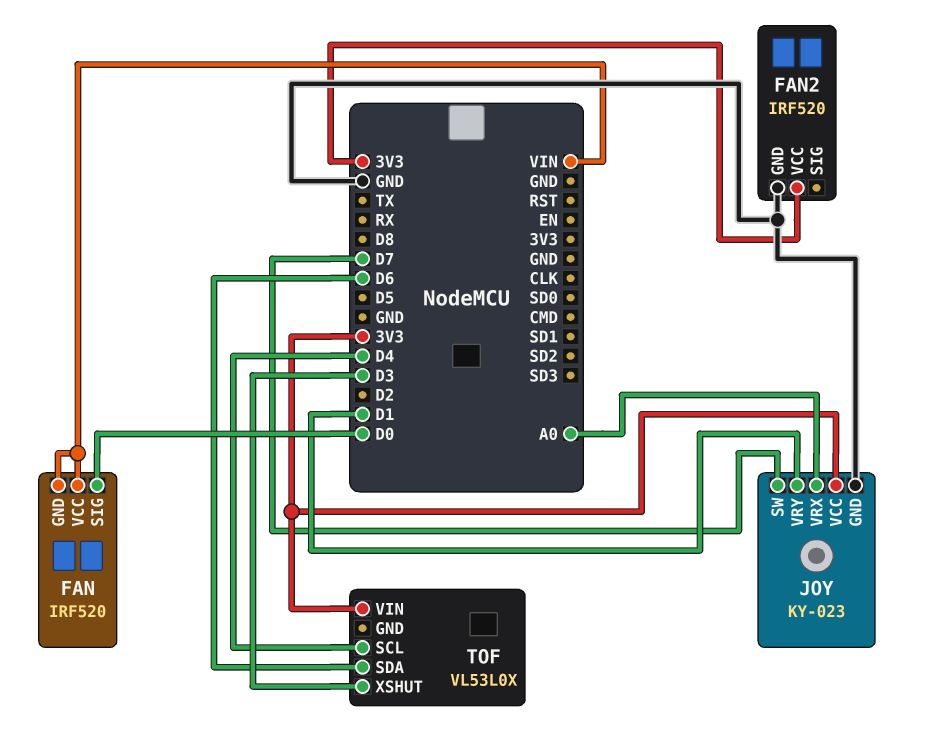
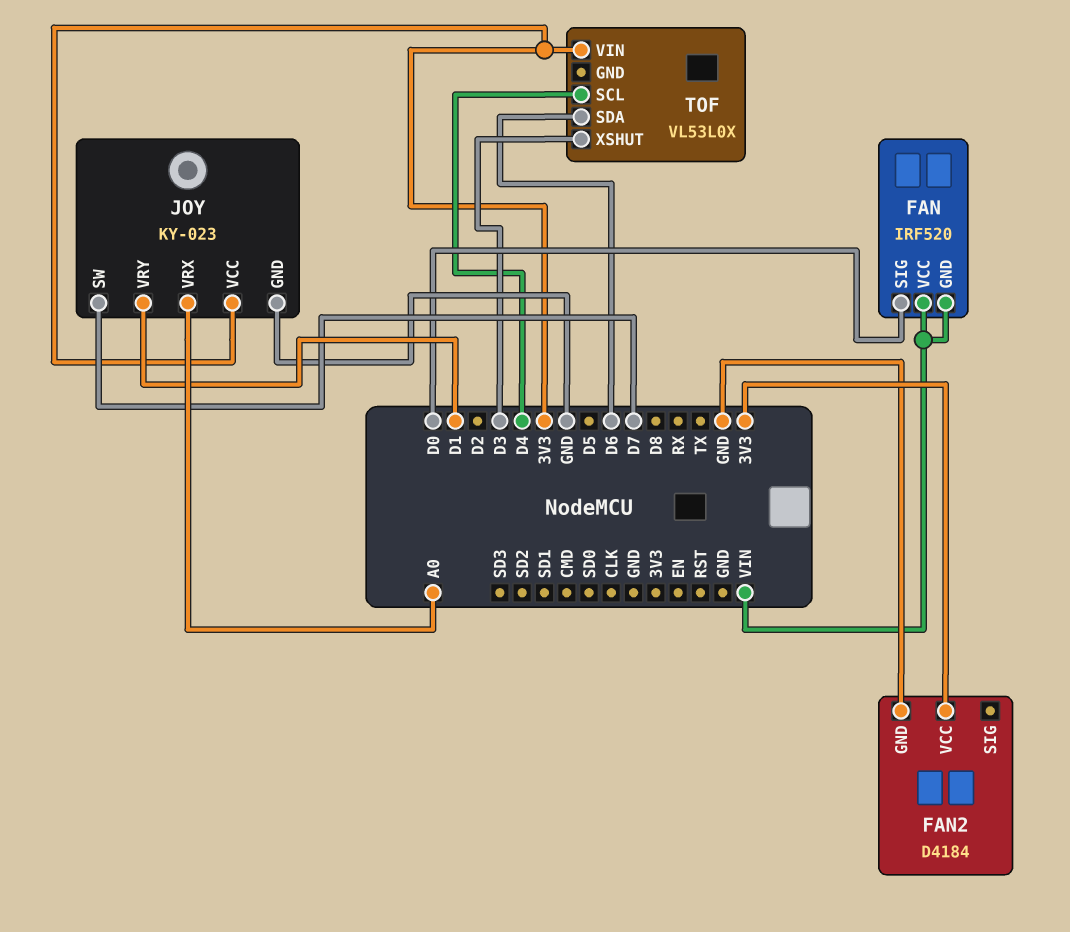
FAN2: IRF520 -> D4184

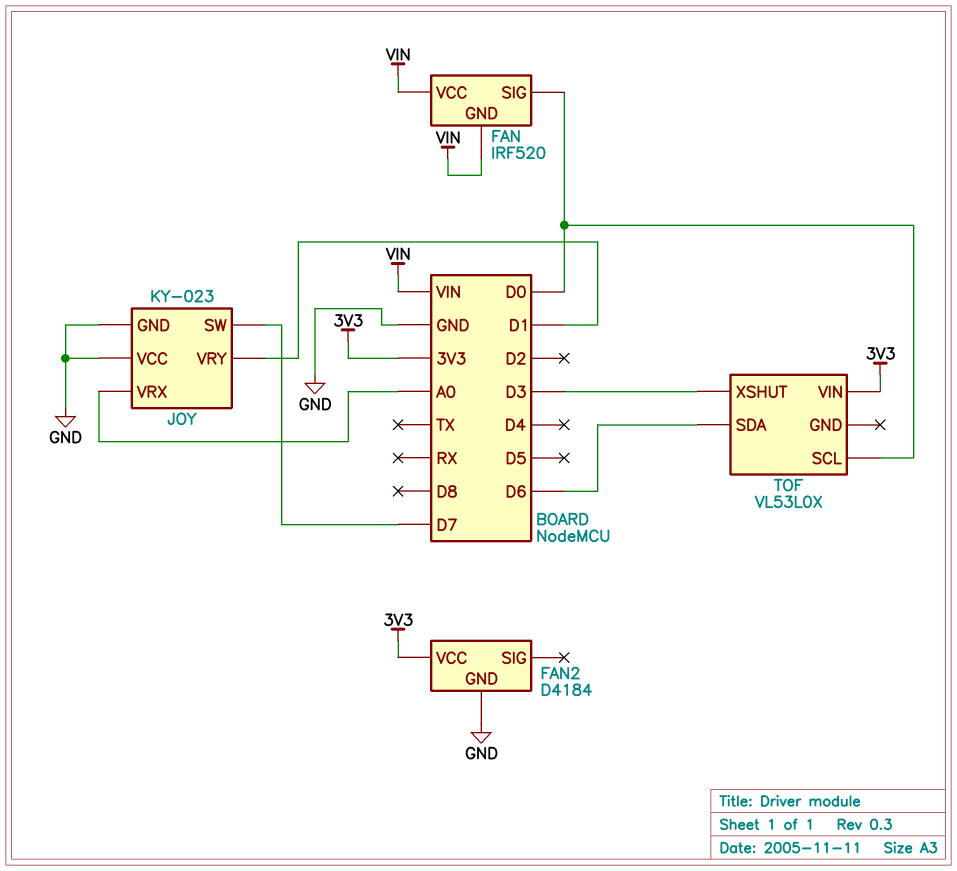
JOY pin VCC: 3V3 -> GND
TOF pin SCL: D4 -> D0

